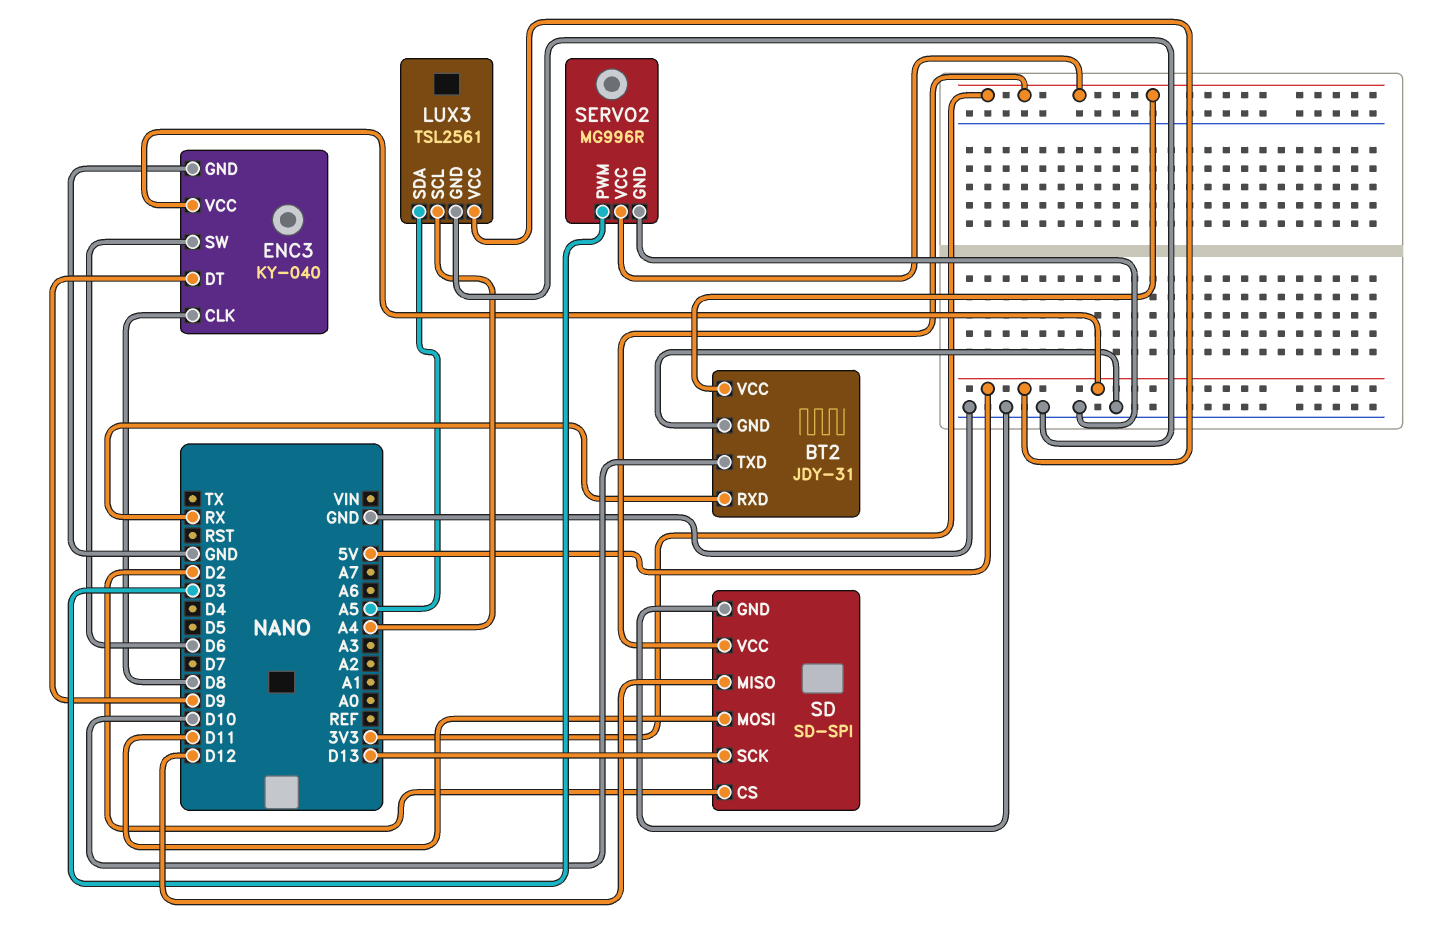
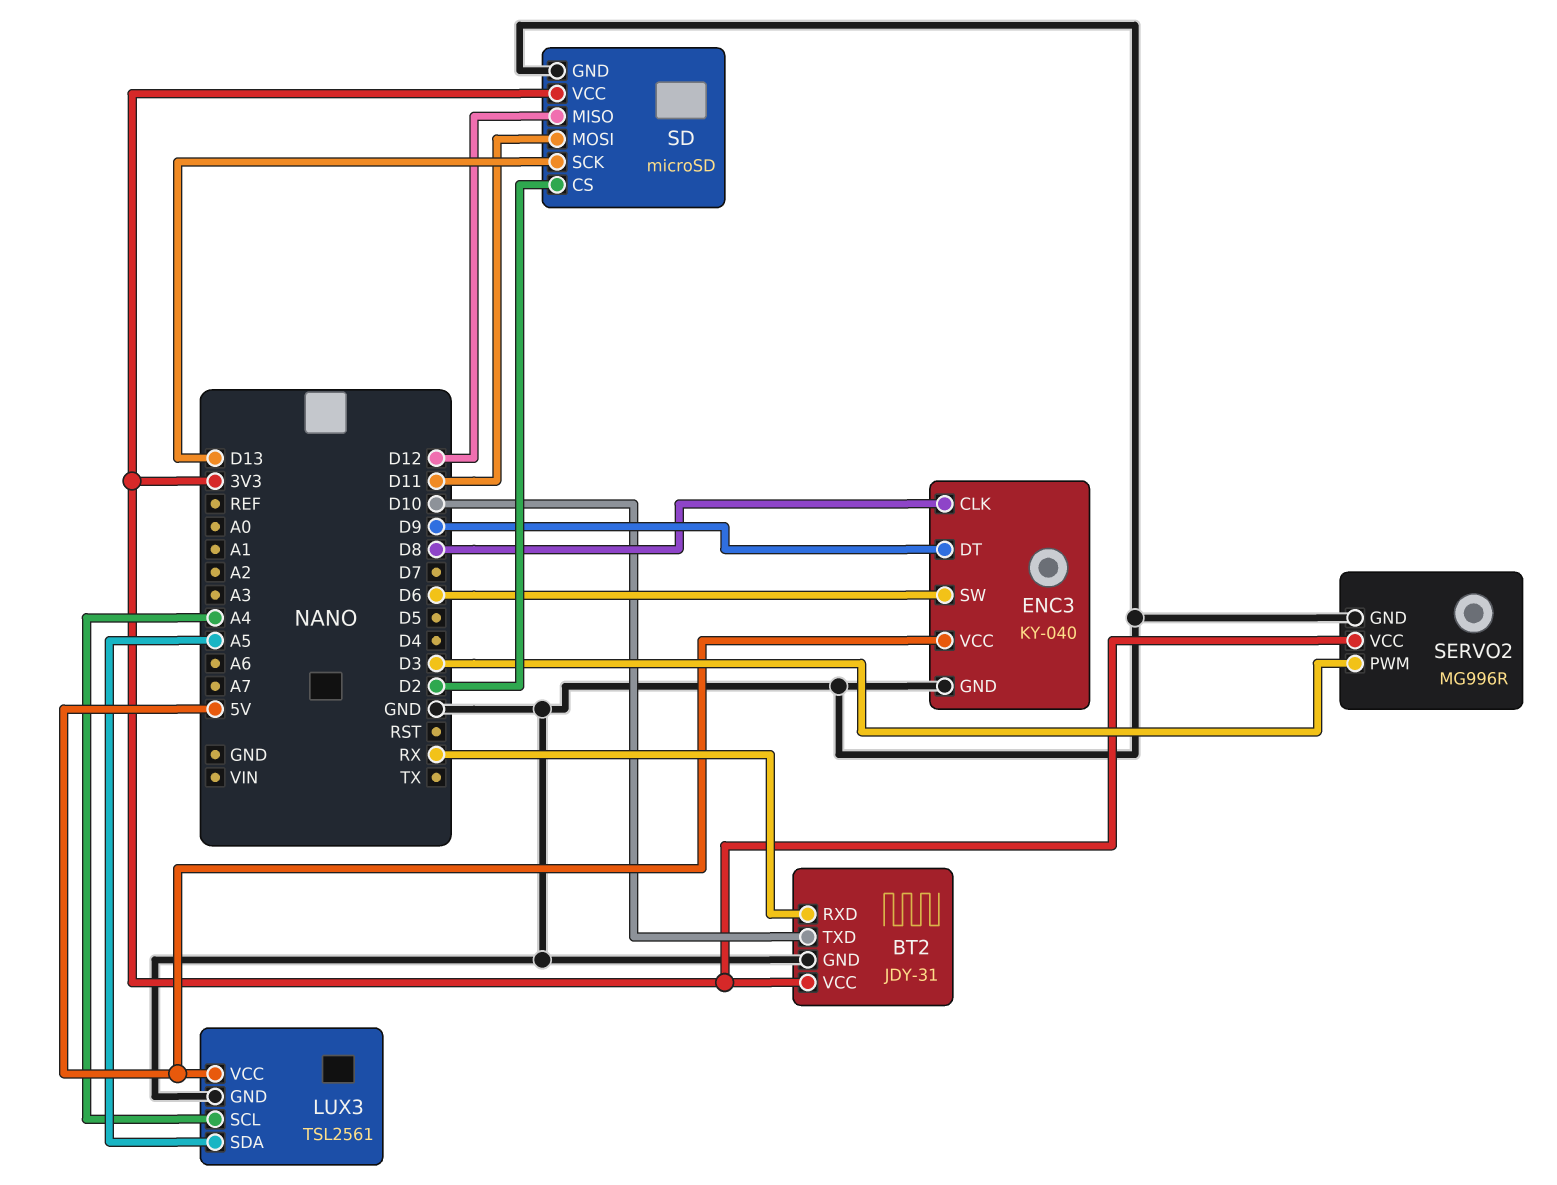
SD: SD-SPI -> microSD

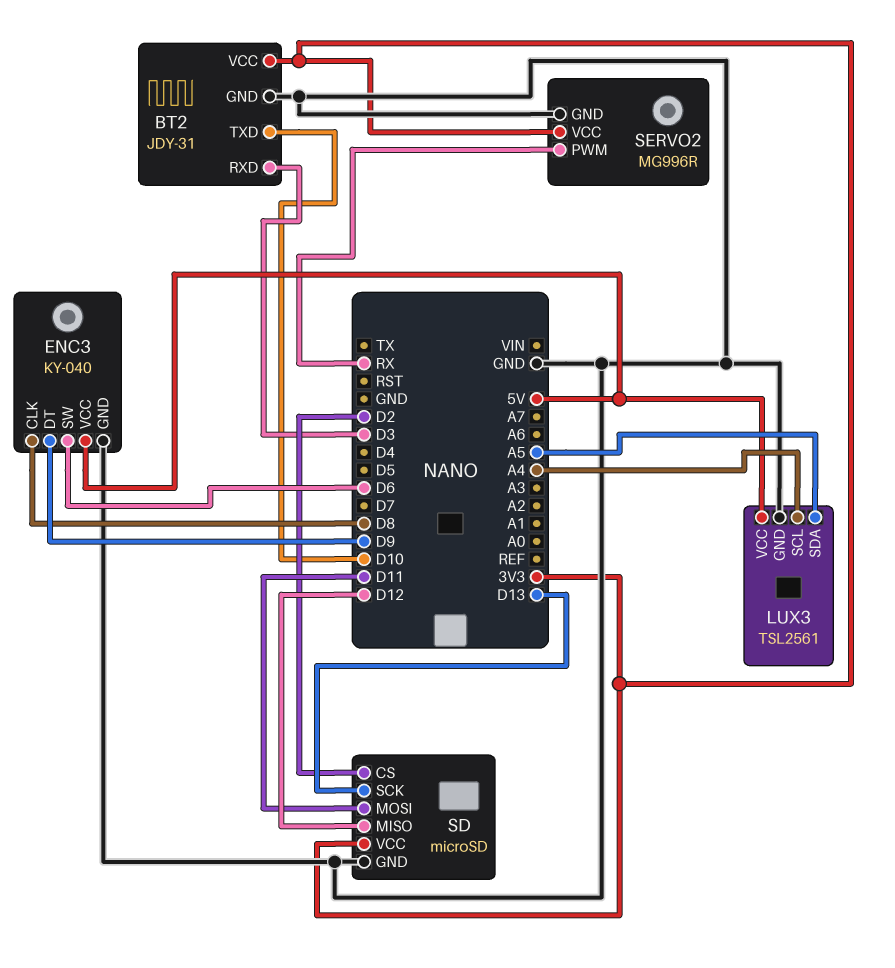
BT2 pin RXD: RX -> D3
SERVO2 pin PWM: D3 -> RX

